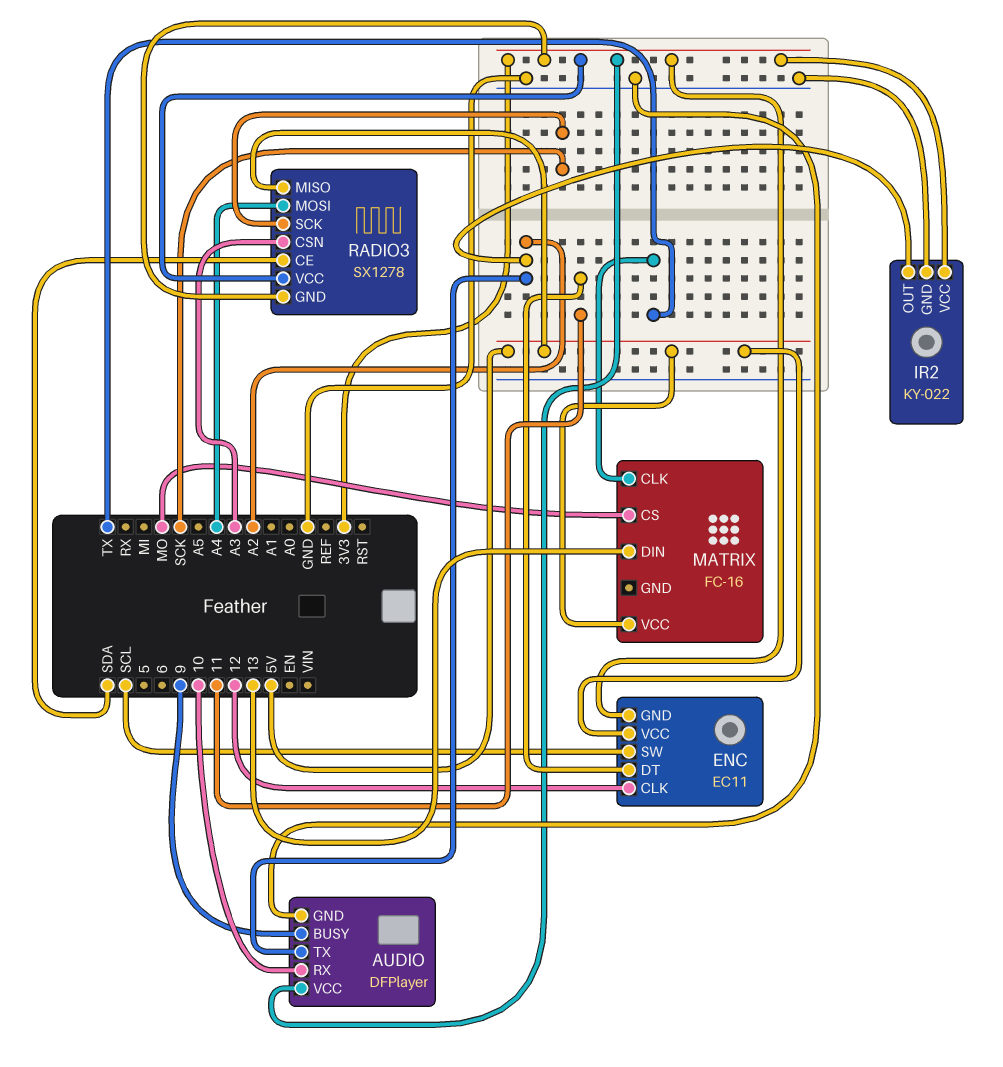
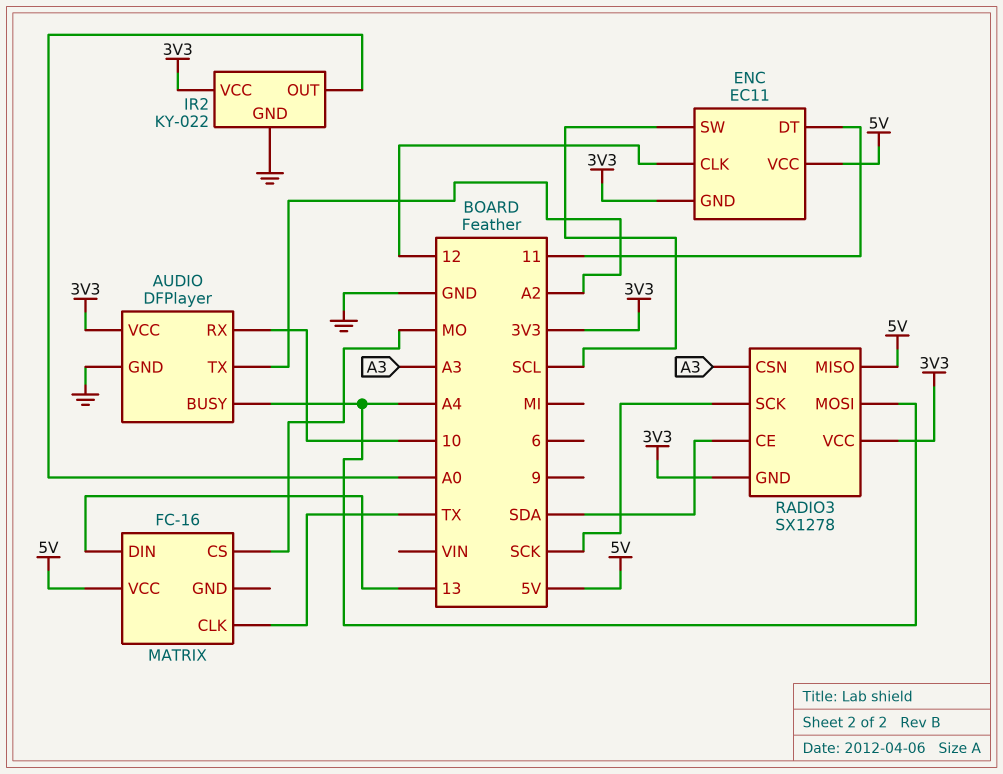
AUDIO pin BUSY: 9 -> A4
IR2 pin OUT: A2 -> A0

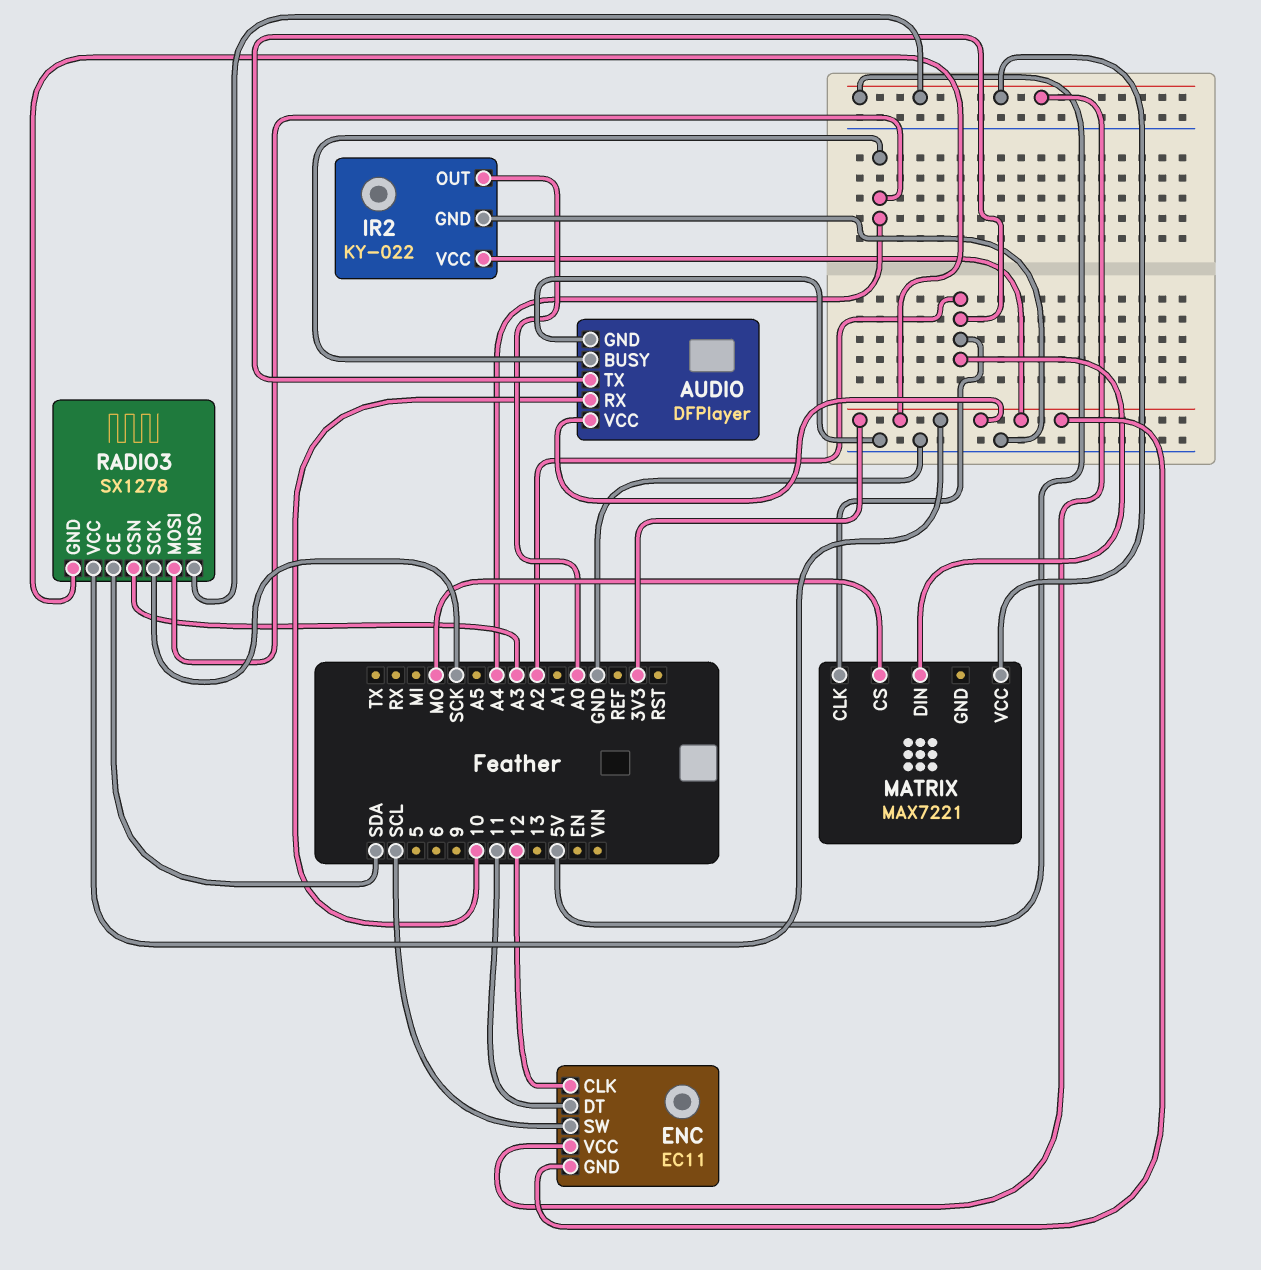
MATRIX: FC-16 -> MAX7221
MATRIX pin CLK: TX -> A2
MATRIX pin DIN: 13 -> A2

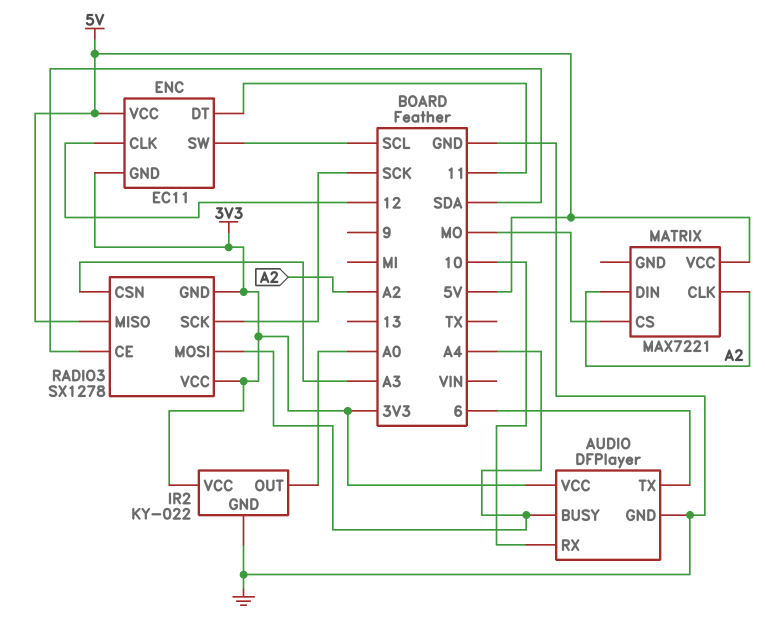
AUDIO pin TX: A2 -> 6

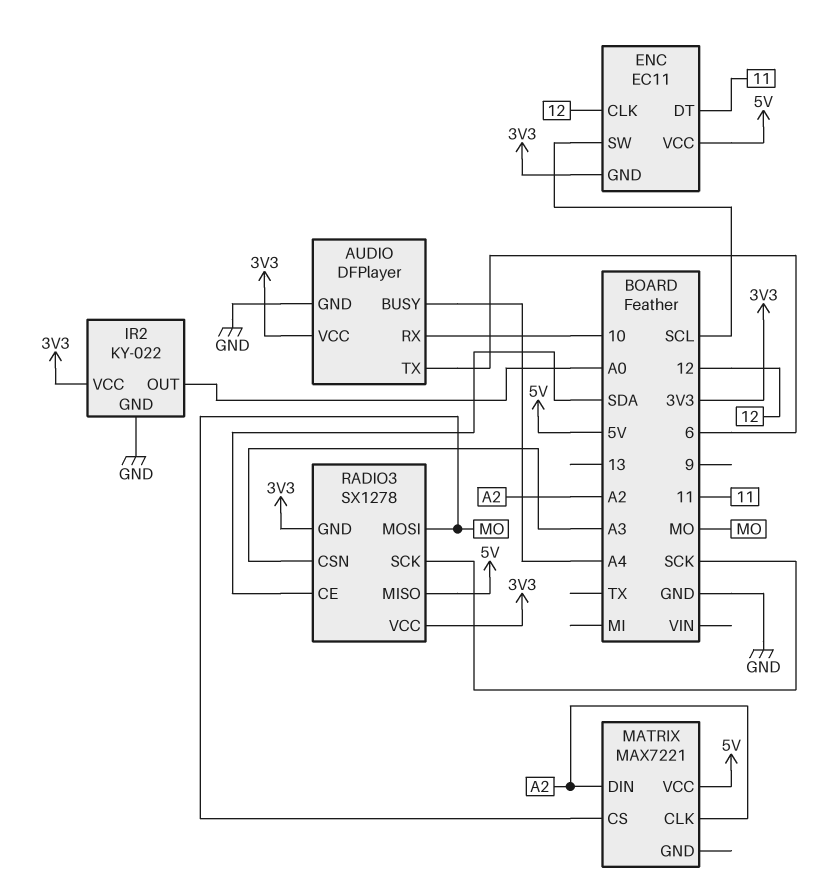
RADIO3 pin MOSI: A4 -> MO

